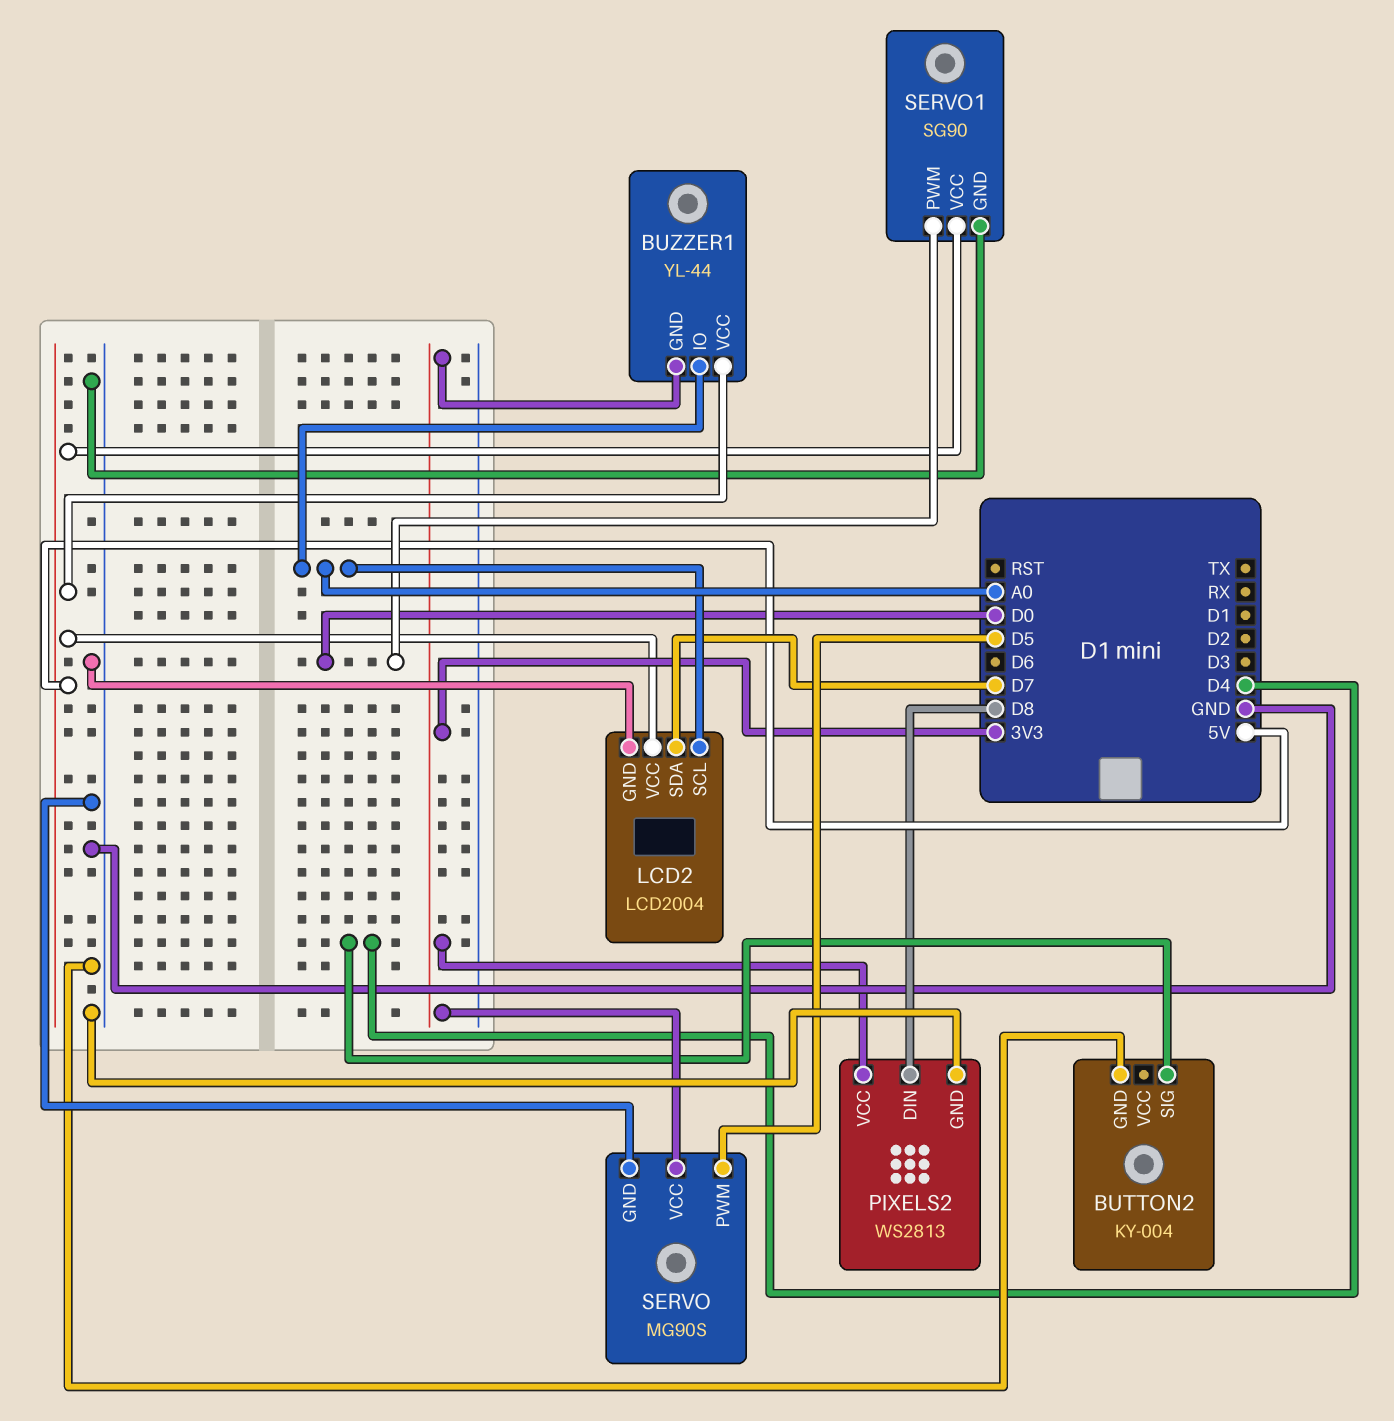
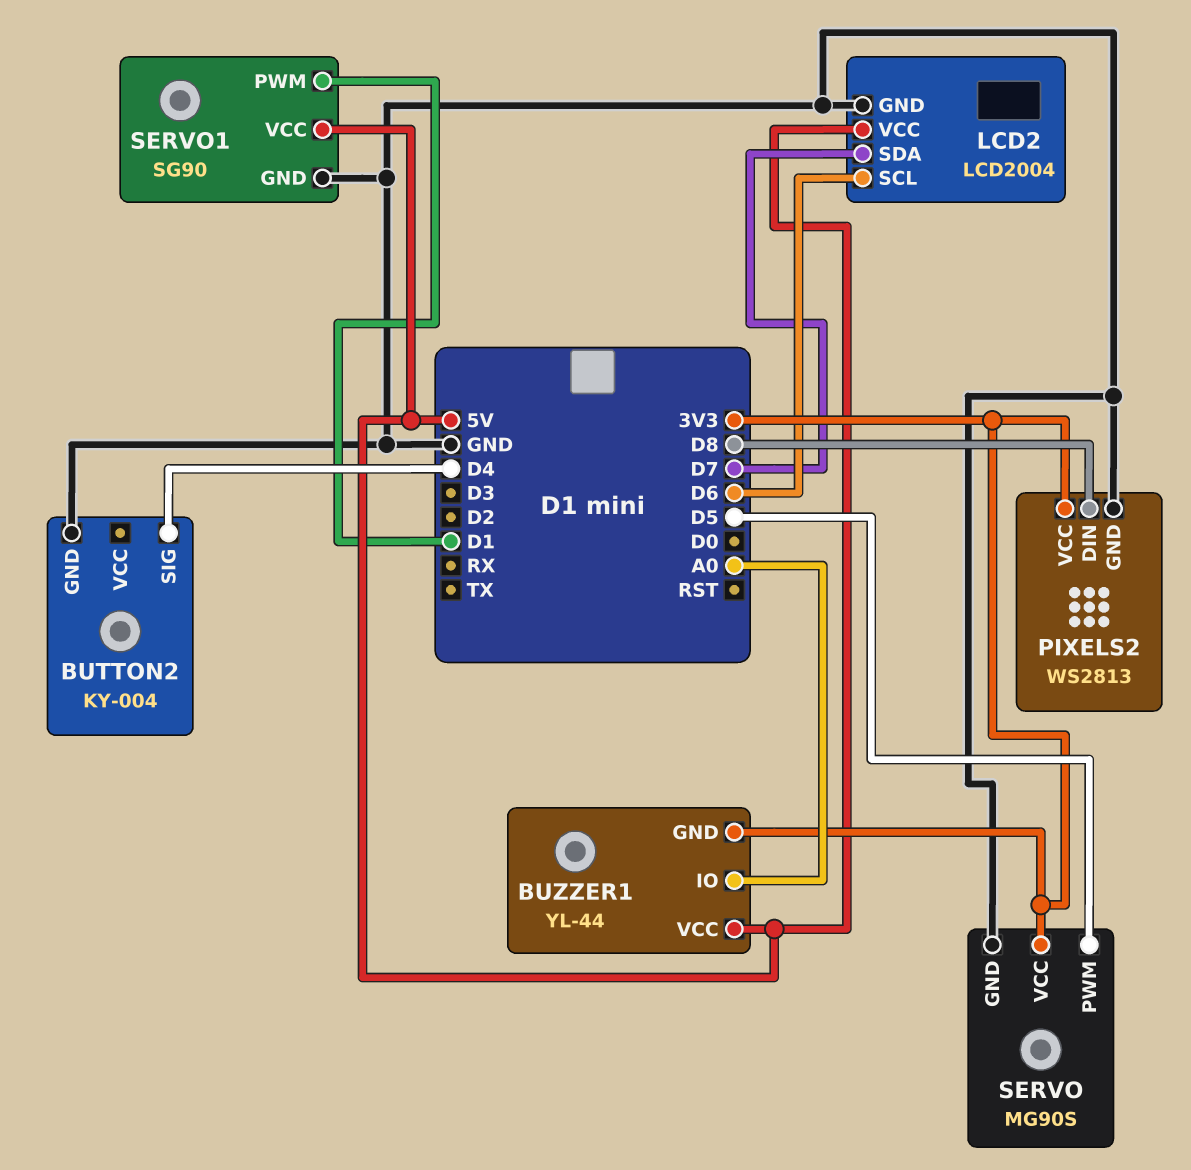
LCD2 pin SCL: A0 -> D6
SERVO1 pin PWM: D0 -> D1

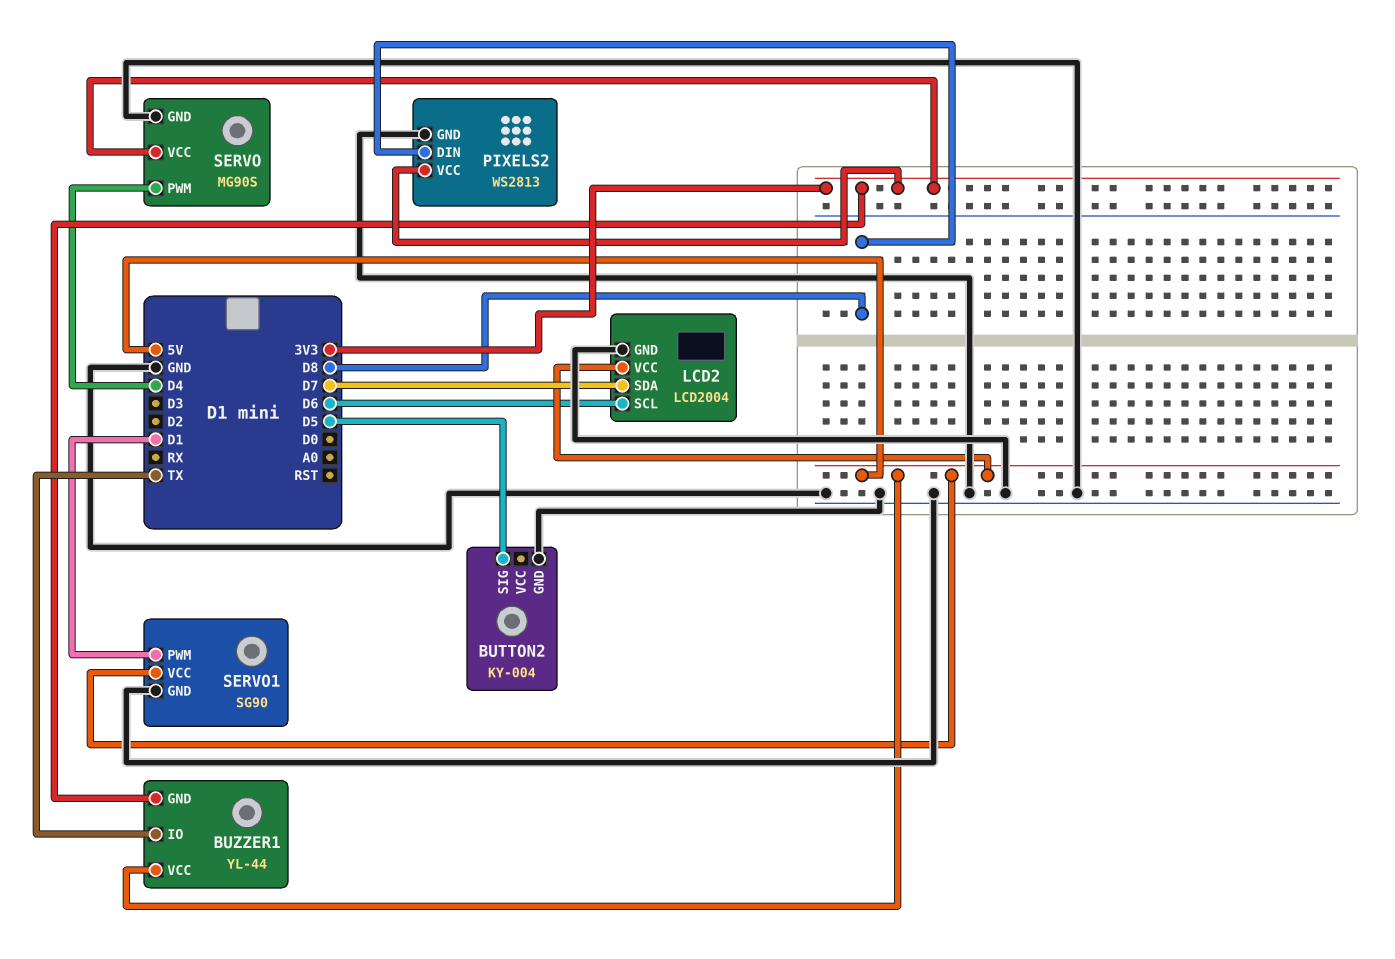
BUTTON2 pin SIG: D4 -> D5
BUZZER1 pin IO: A0 -> TX
SERVO pin PWM: D5 -> D4

